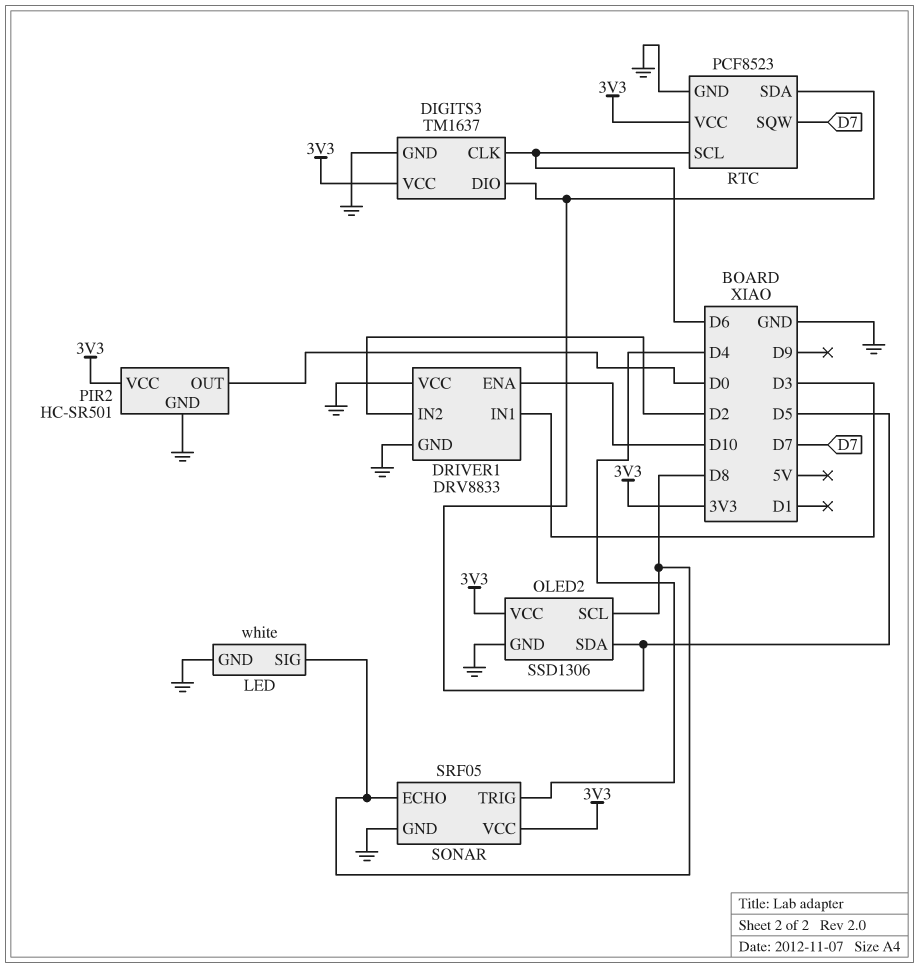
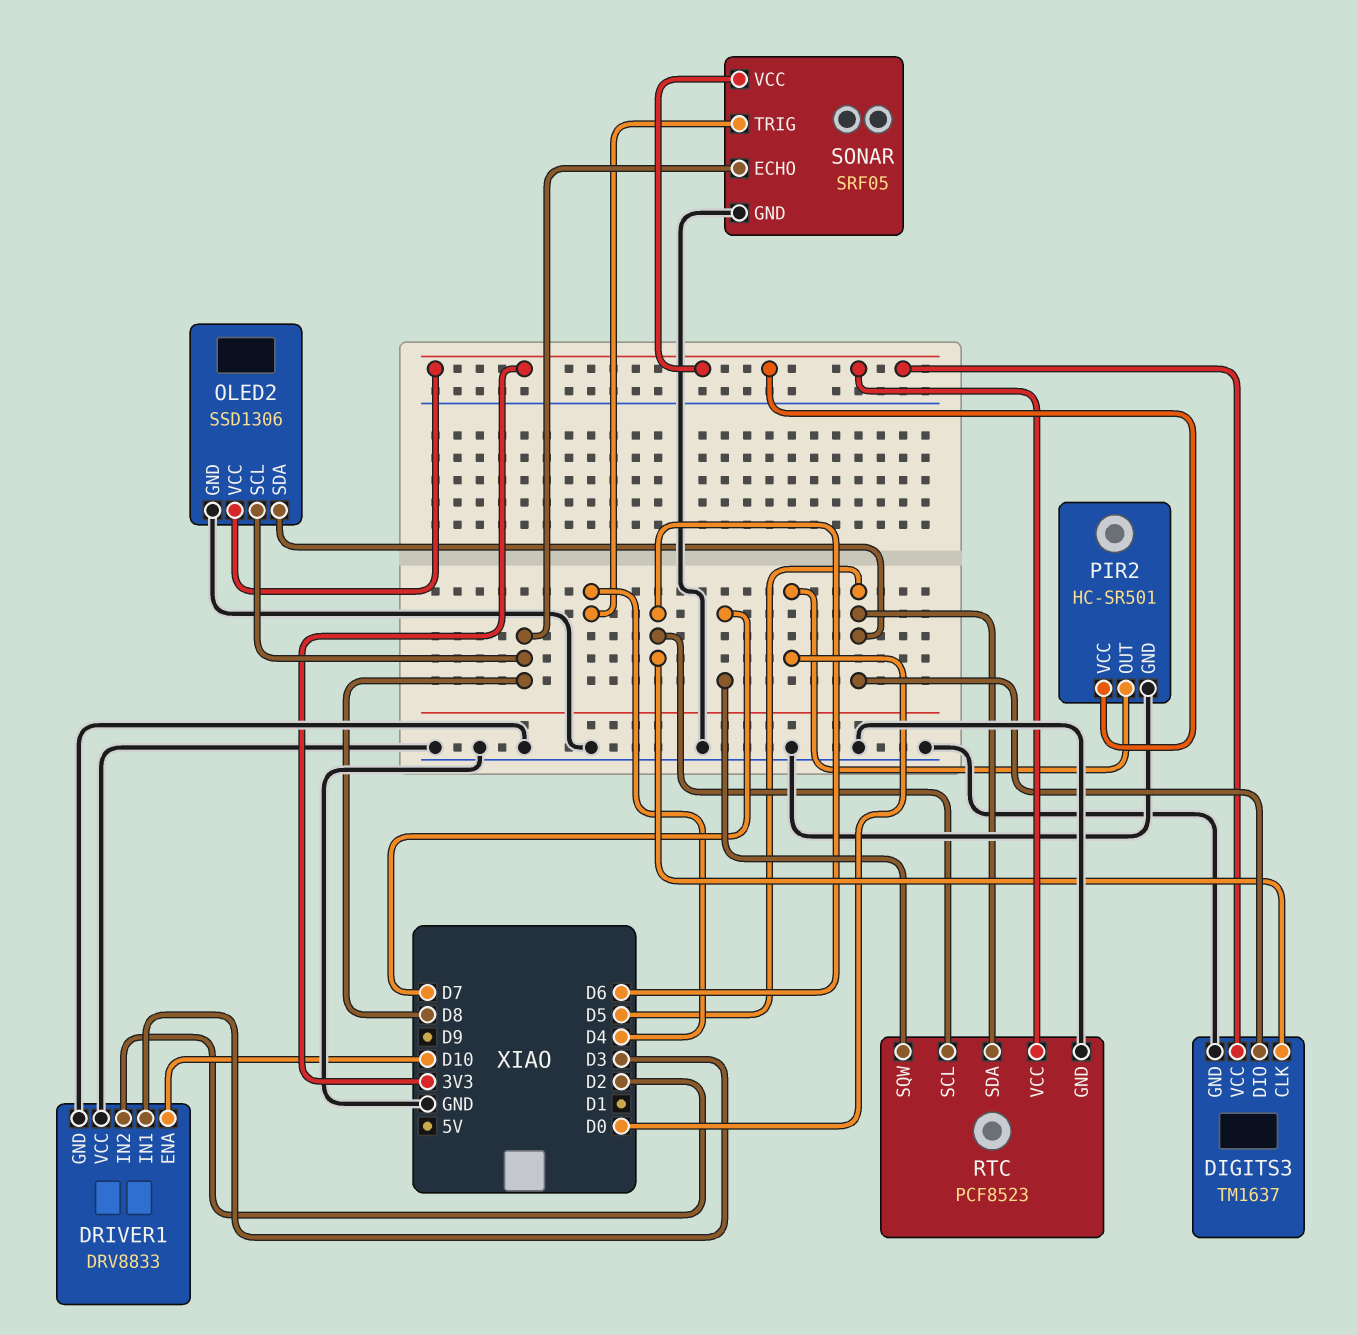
LED: white -> none
LED pin GND: GND -> none
LED pin SIG: D8 -> none

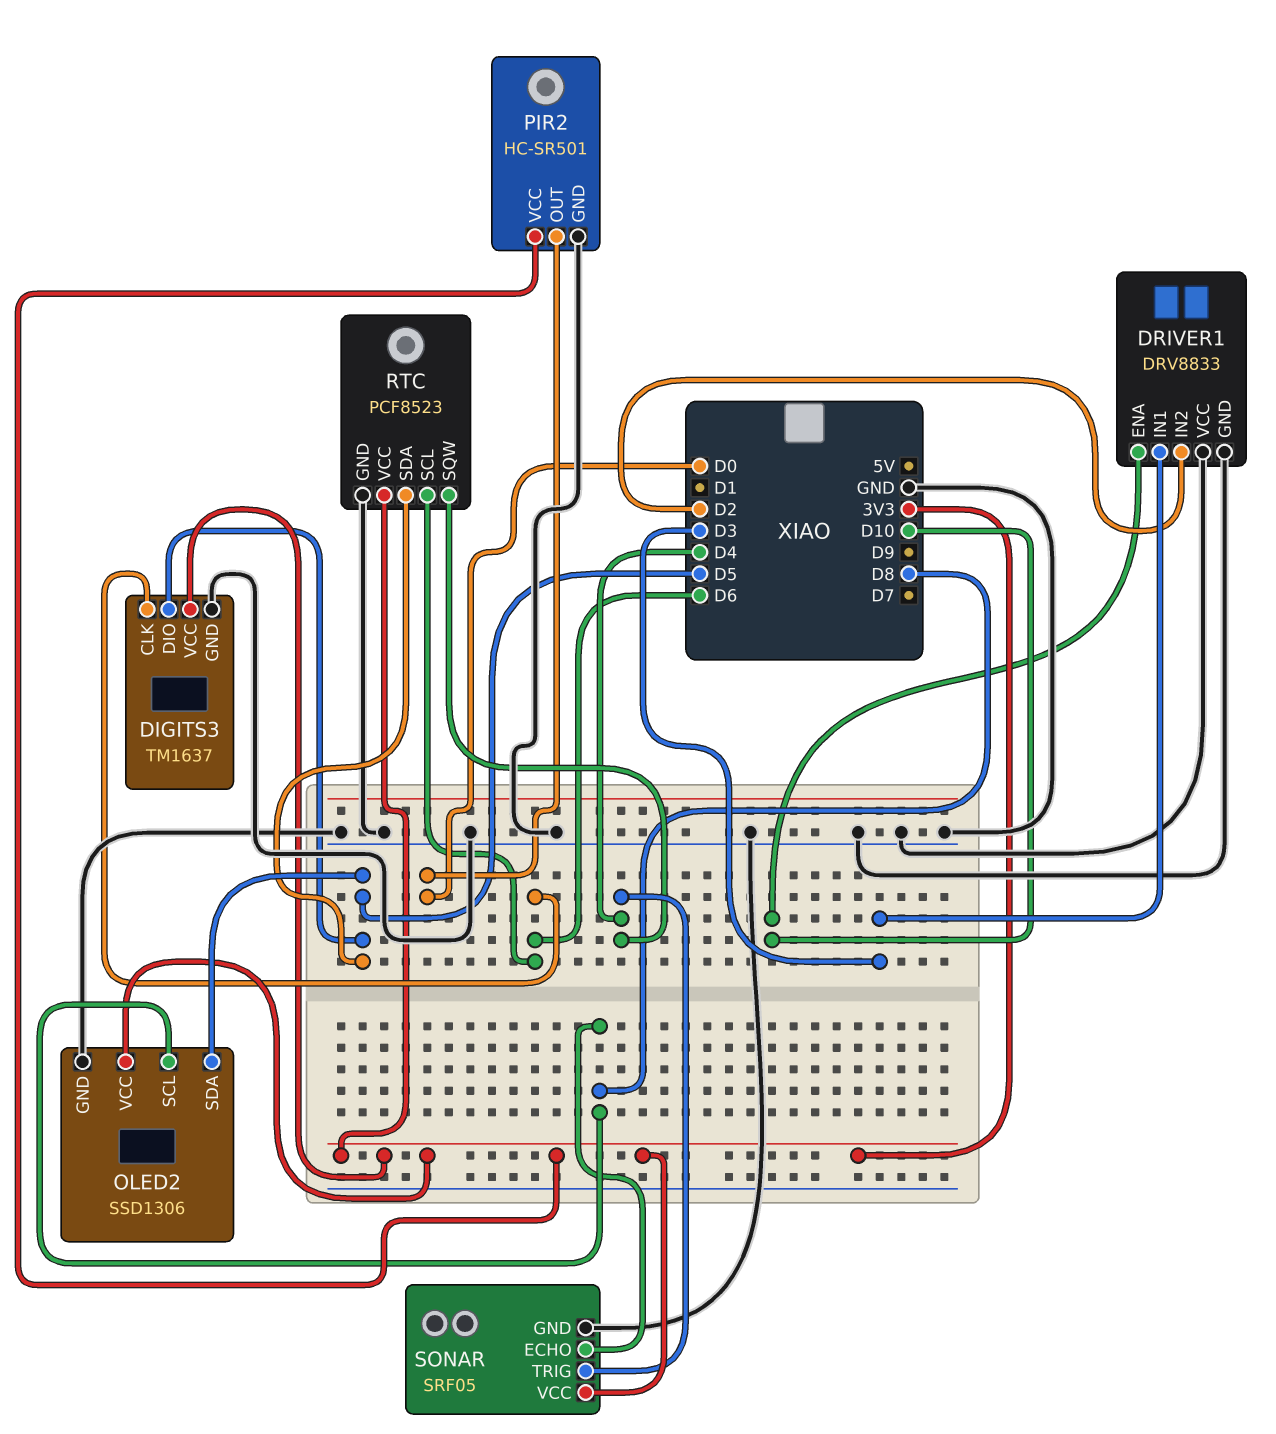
RTC pin SQW: D7 -> D4

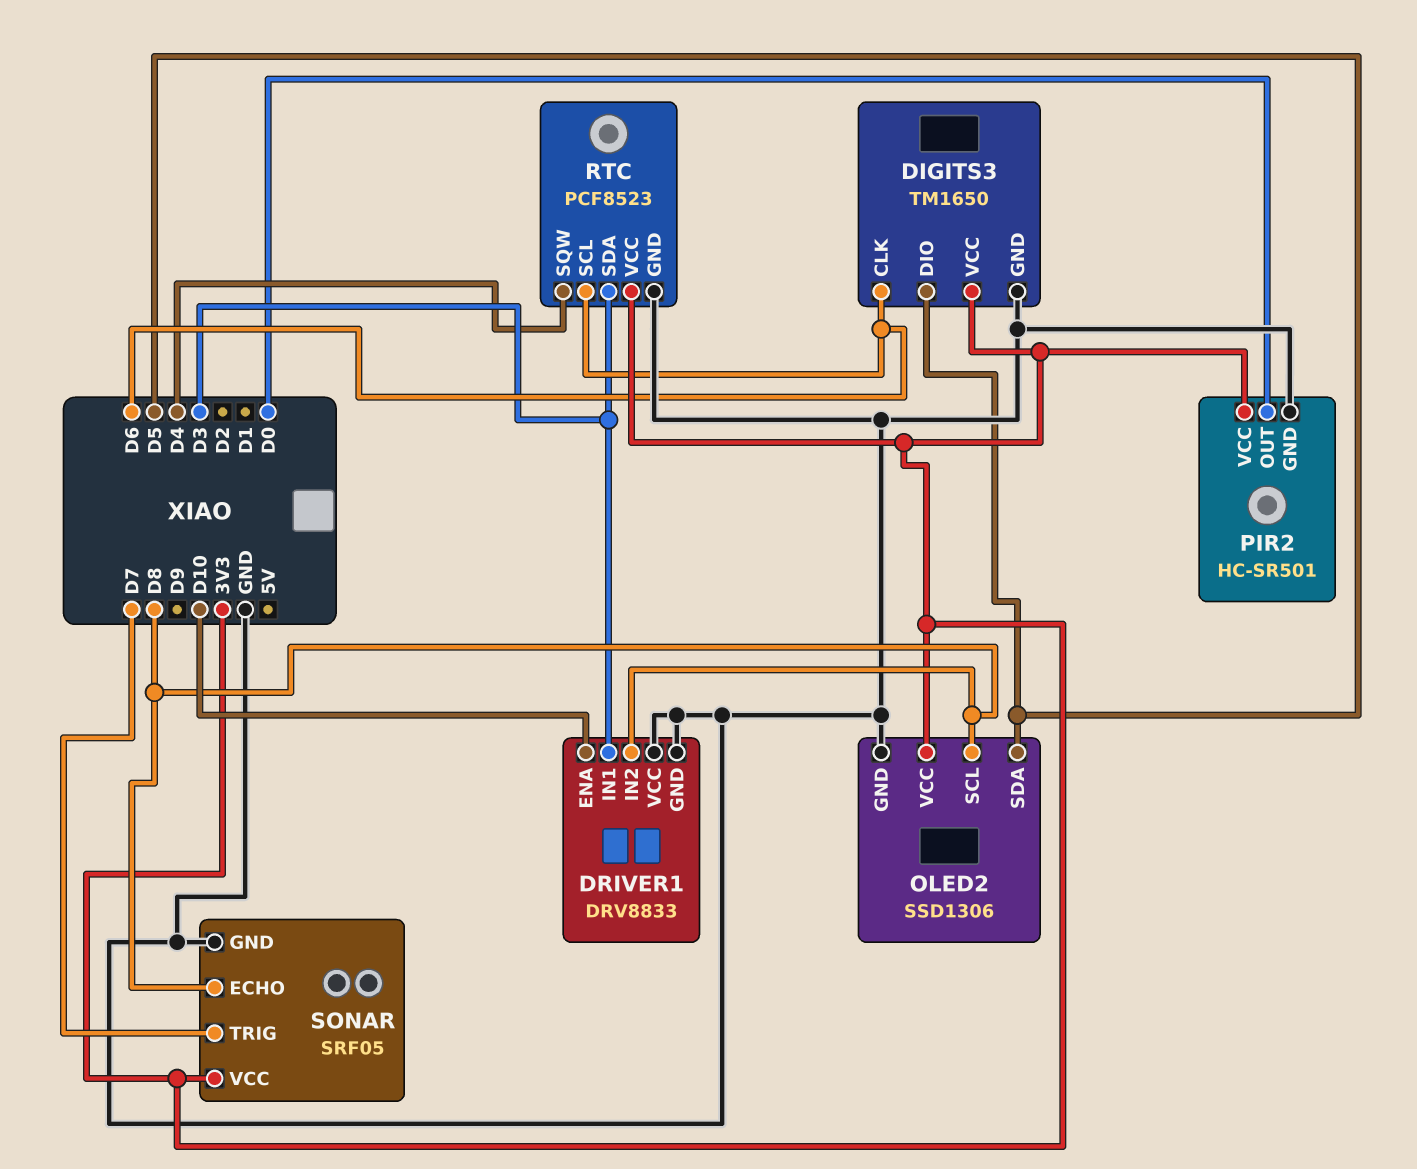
DIGITS3: TM1637 -> TM1650
DRIVER1 pin IN2: D2 -> D8
RTC pin SDA: D5 -> D3
SONAR pin TRIG: D4 -> D7

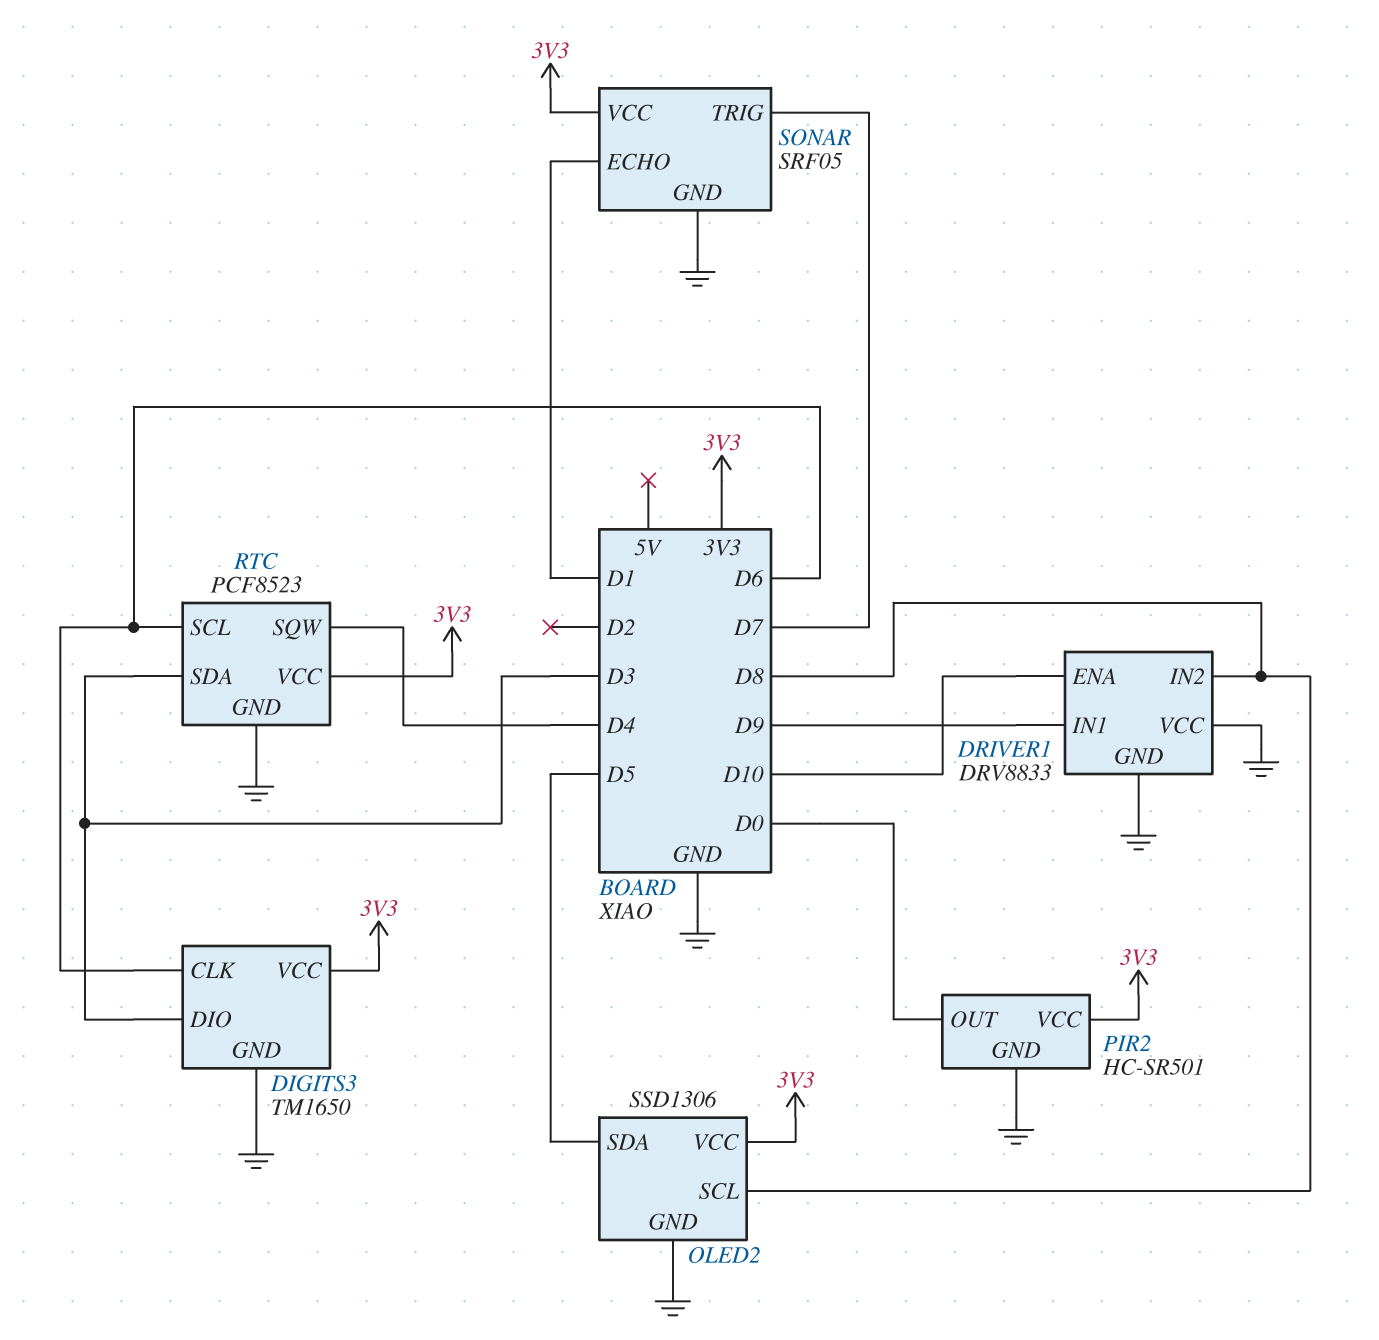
DIGITS3 pin DIO: D5 -> D3
DRIVER1 pin IN1: D3 -> D9
SONAR pin ECHO: D8 -> D1

